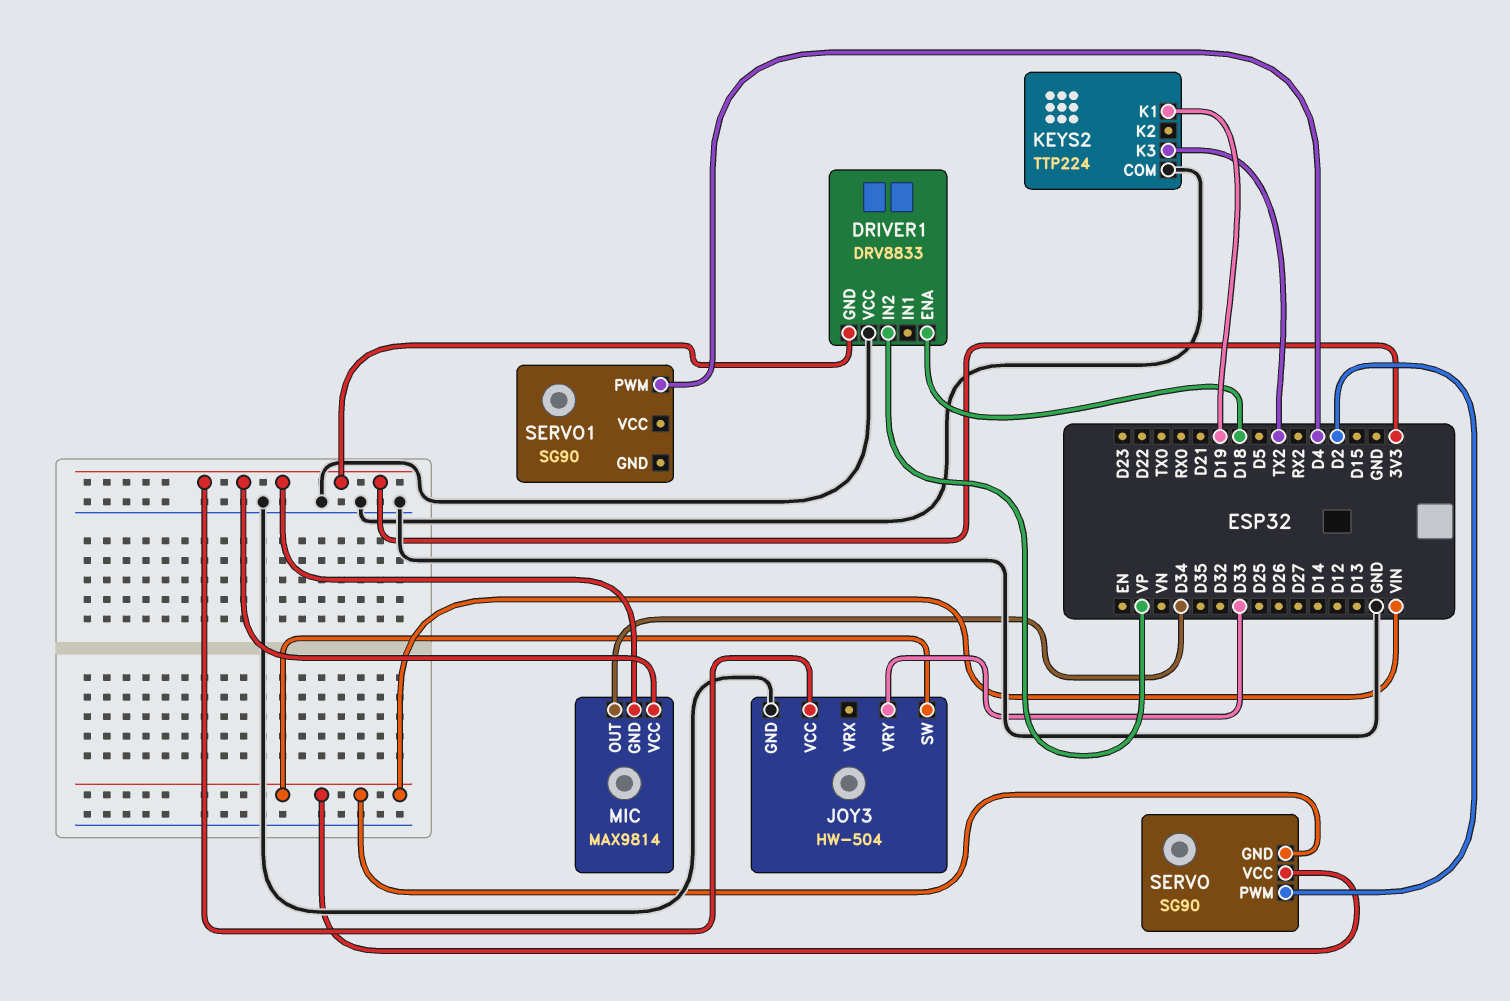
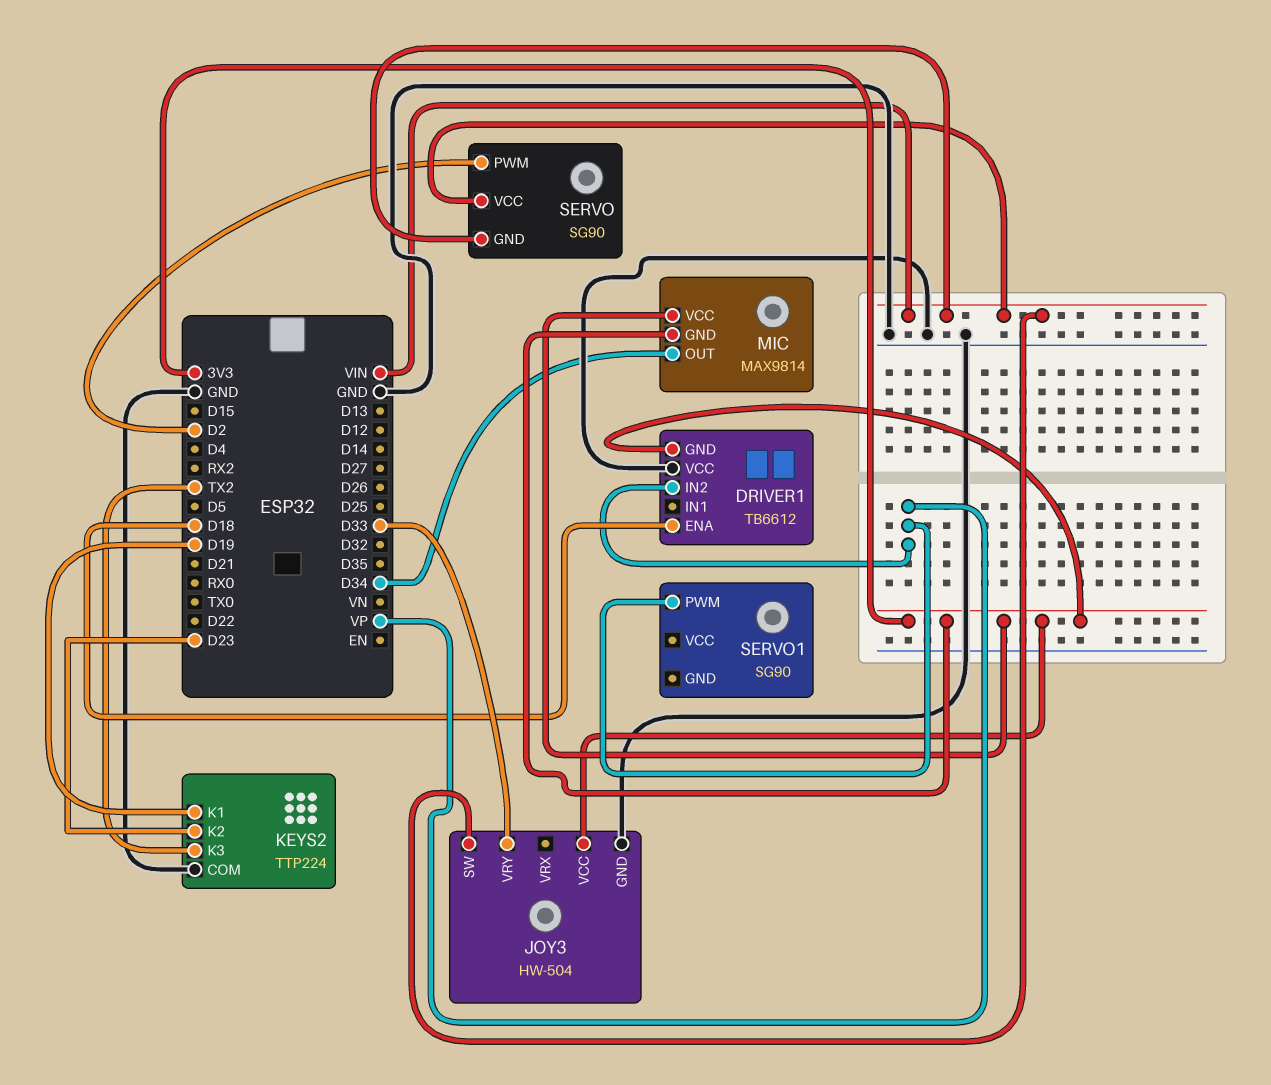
DRIVER1: DRV8833 -> TB6612
KEYS2 pin K2: none -> D23
SERVO1 pin PWM: D4 -> VP

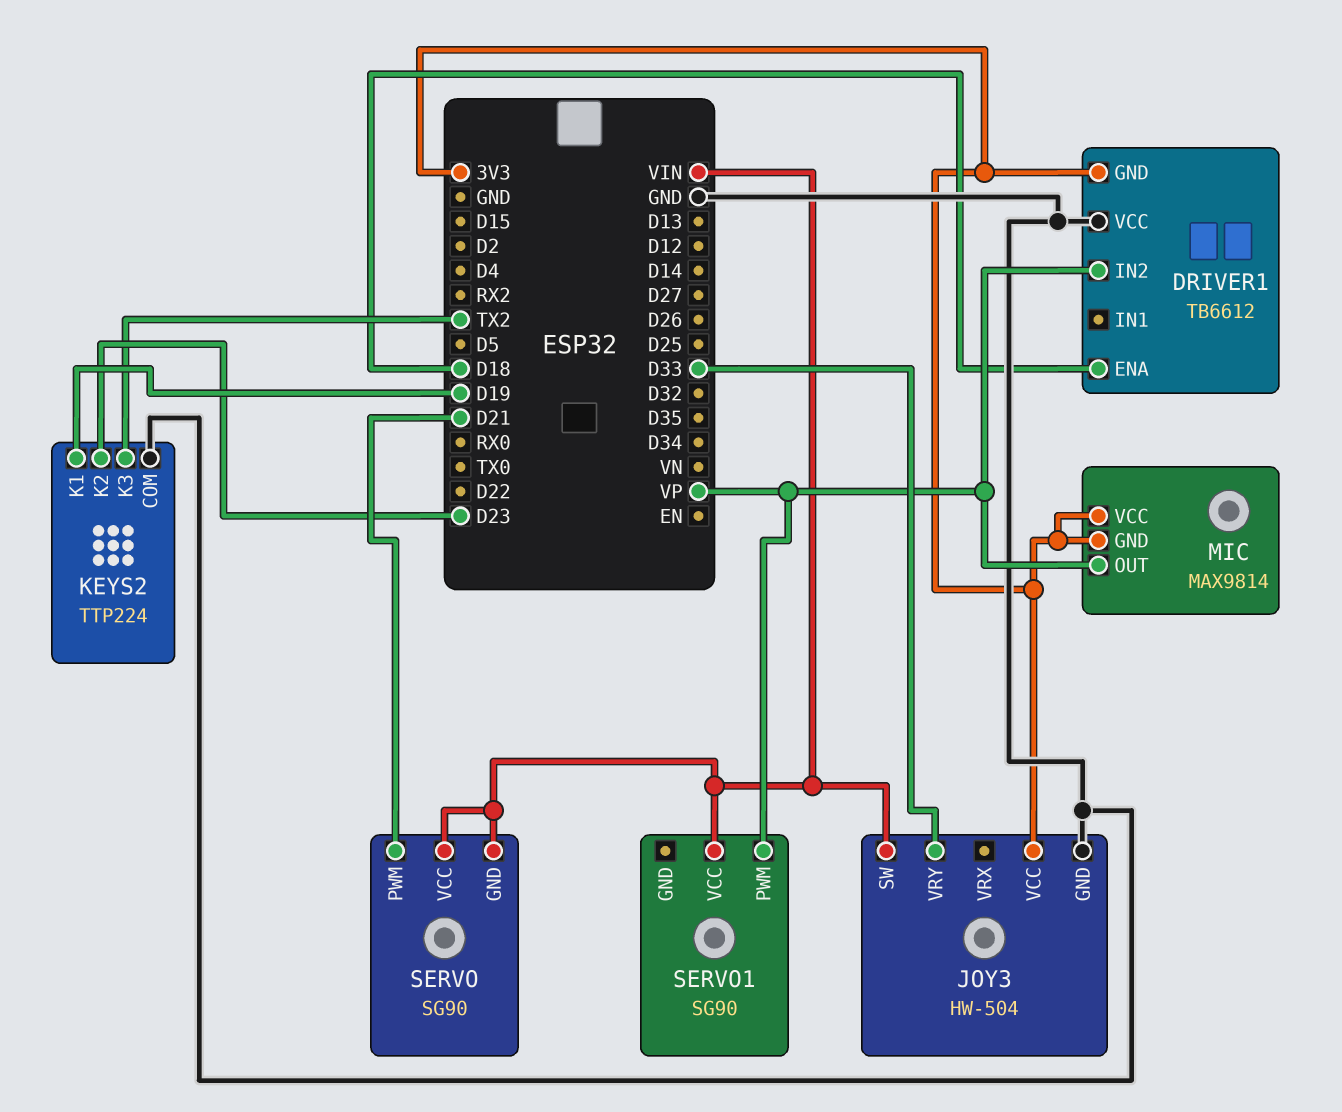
MIC pin OUT: D34 -> VP
SERVO pin PWM: D2 -> D21
SERVO1 pin VCC: none -> VIN

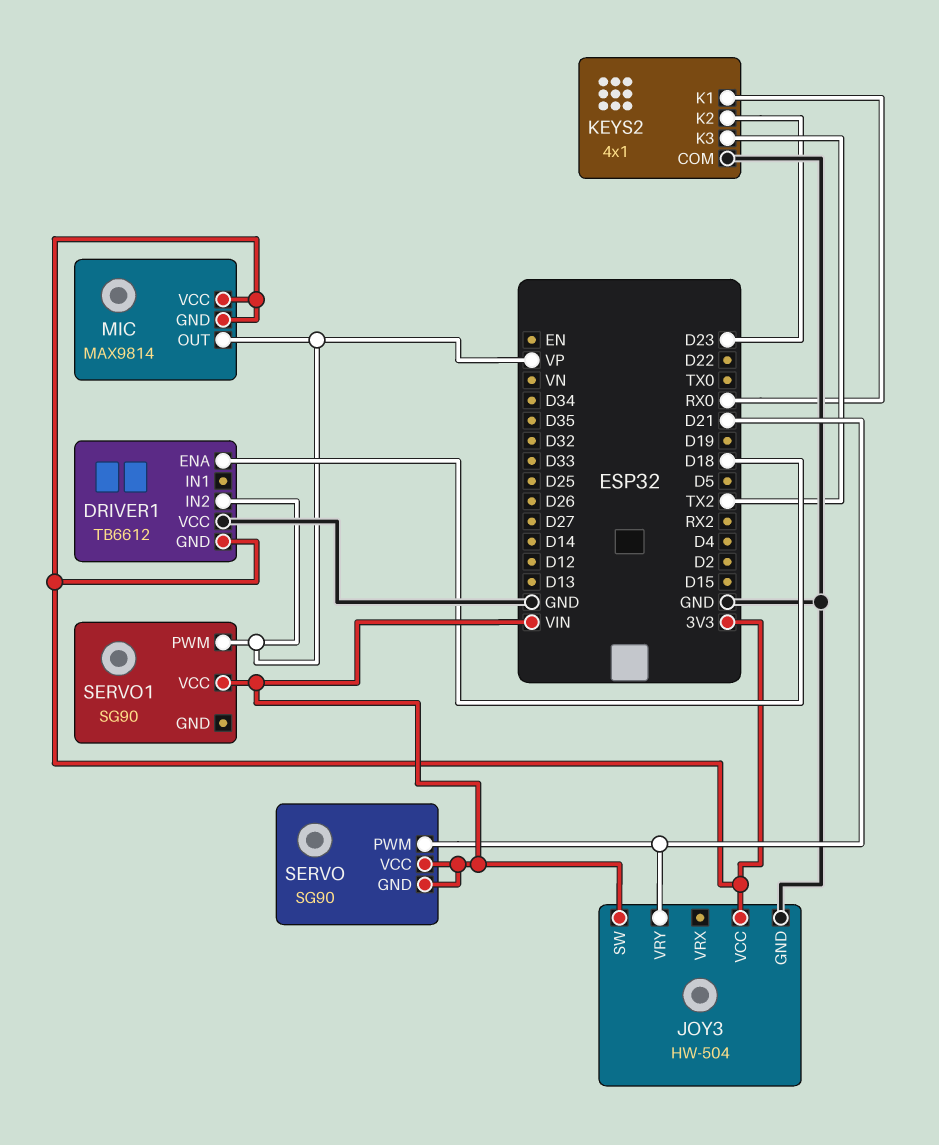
JOY3 pin VRY: D33 -> D21
KEYS2: TTP224 -> 4x1
KEYS2 pin K1: D19 -> RX0

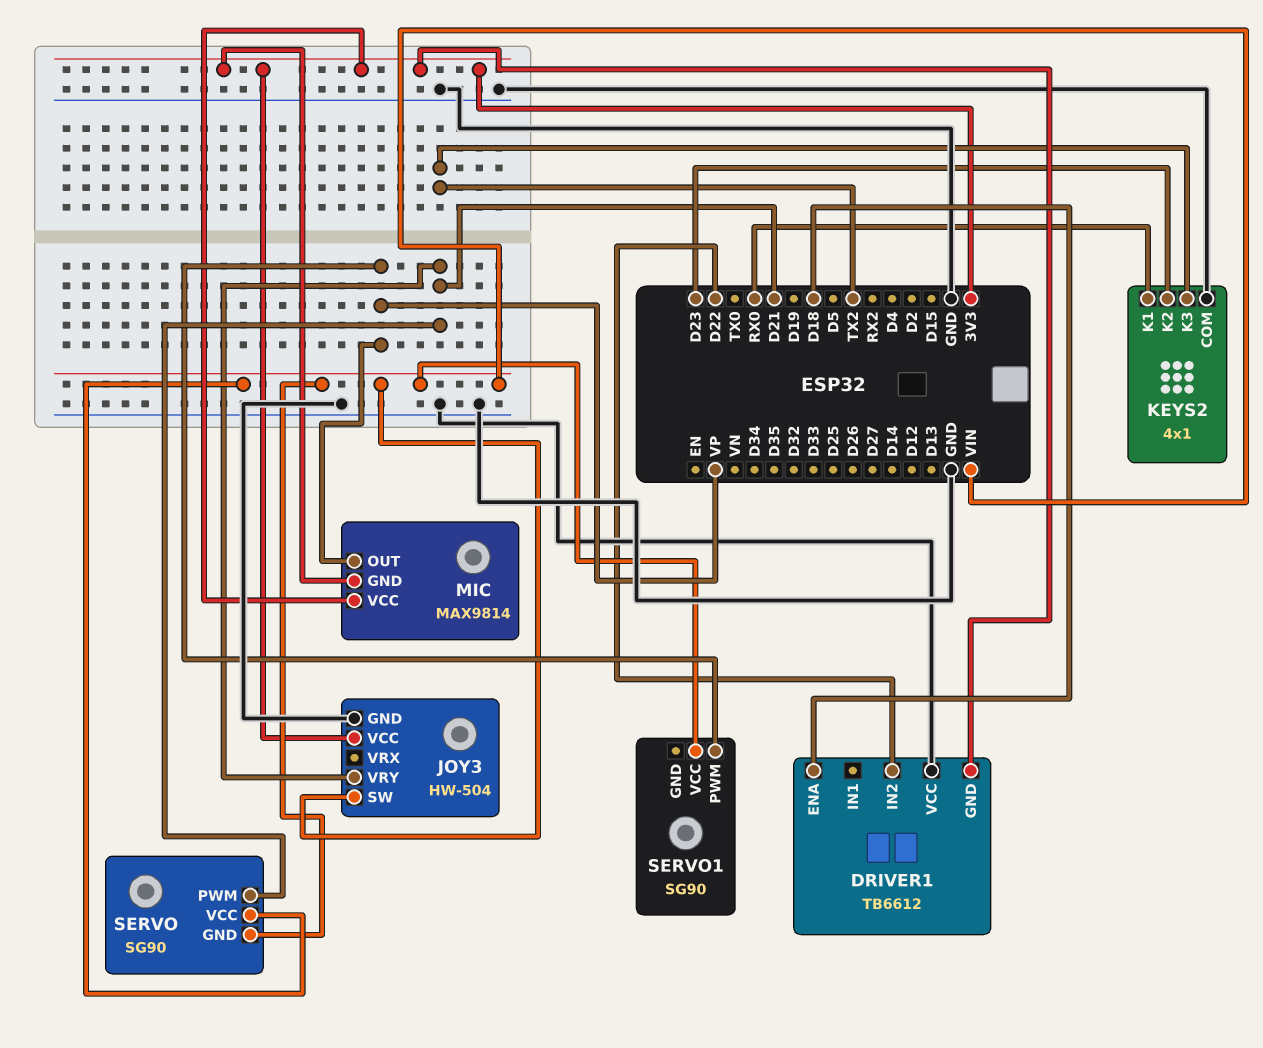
DRIVER1 pin IN2: VP -> D22

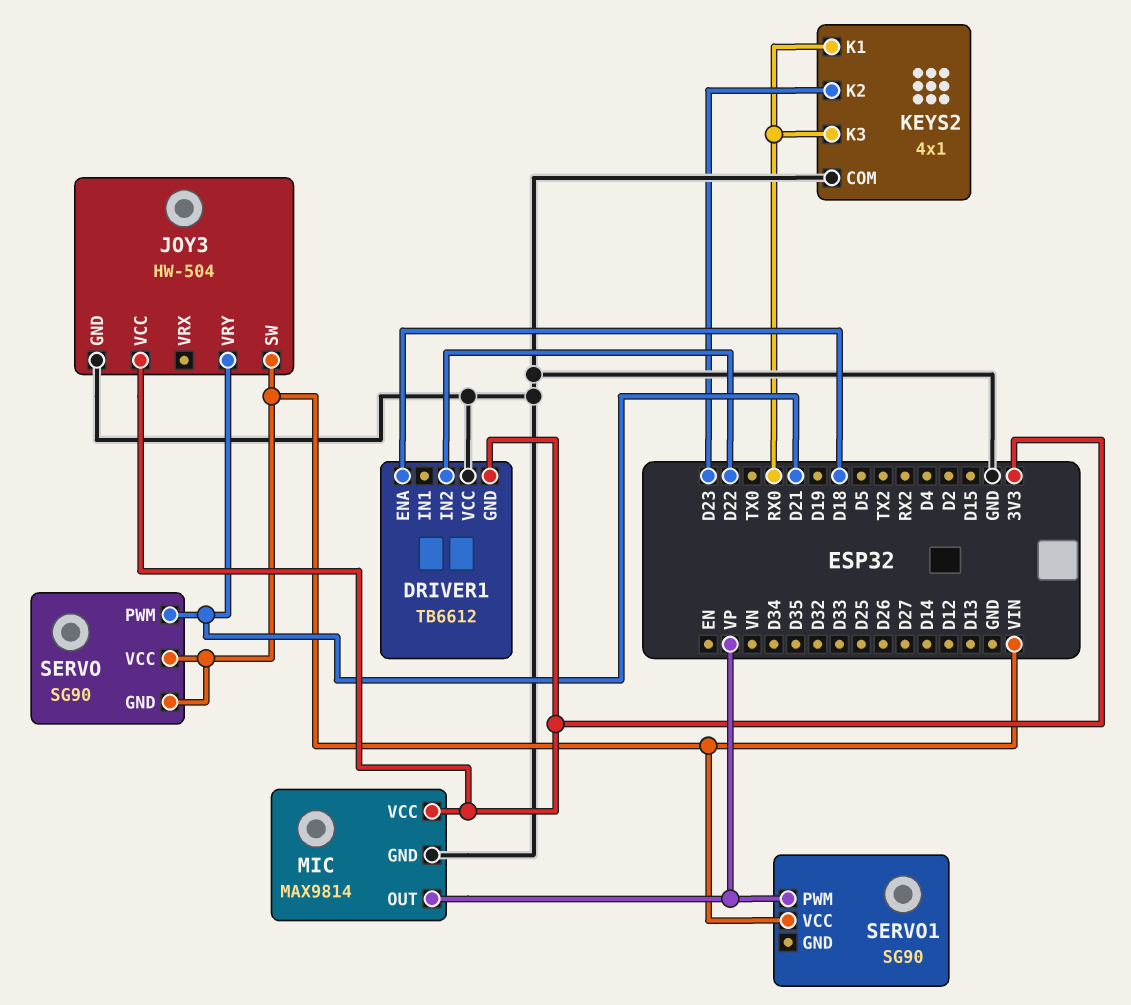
KEYS2 pin K3: TX2 -> RX0
MIC pin GND: 3V3 -> GND

